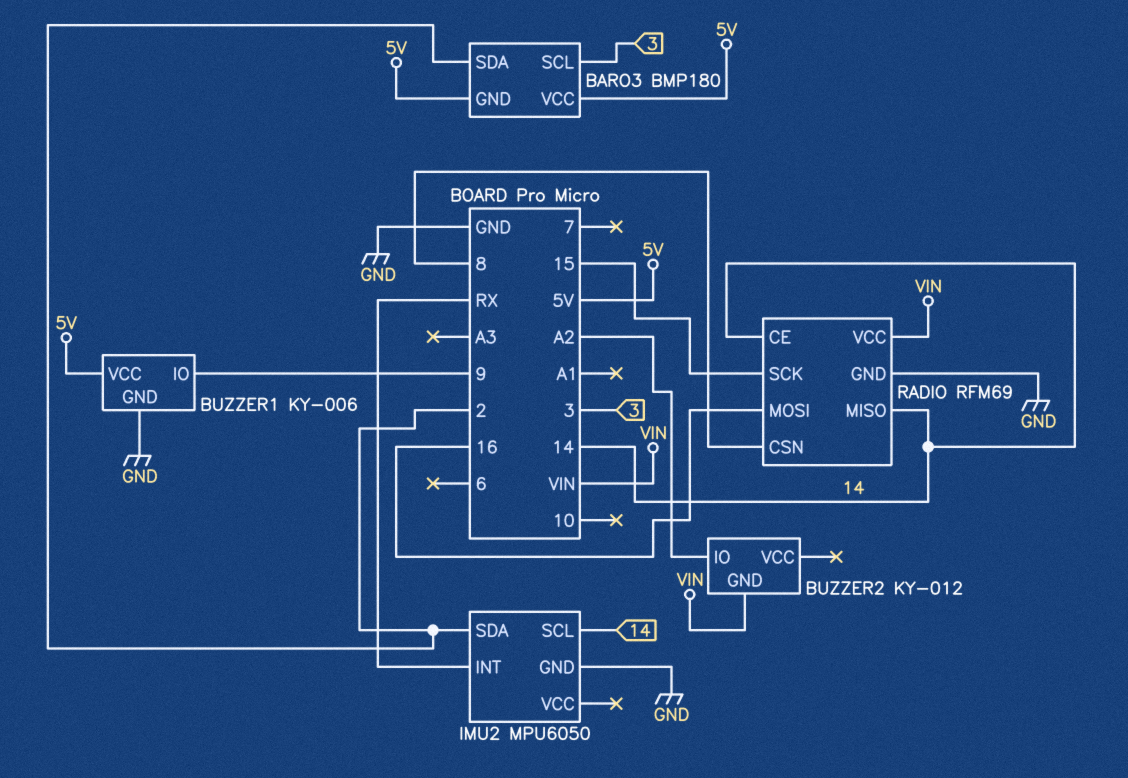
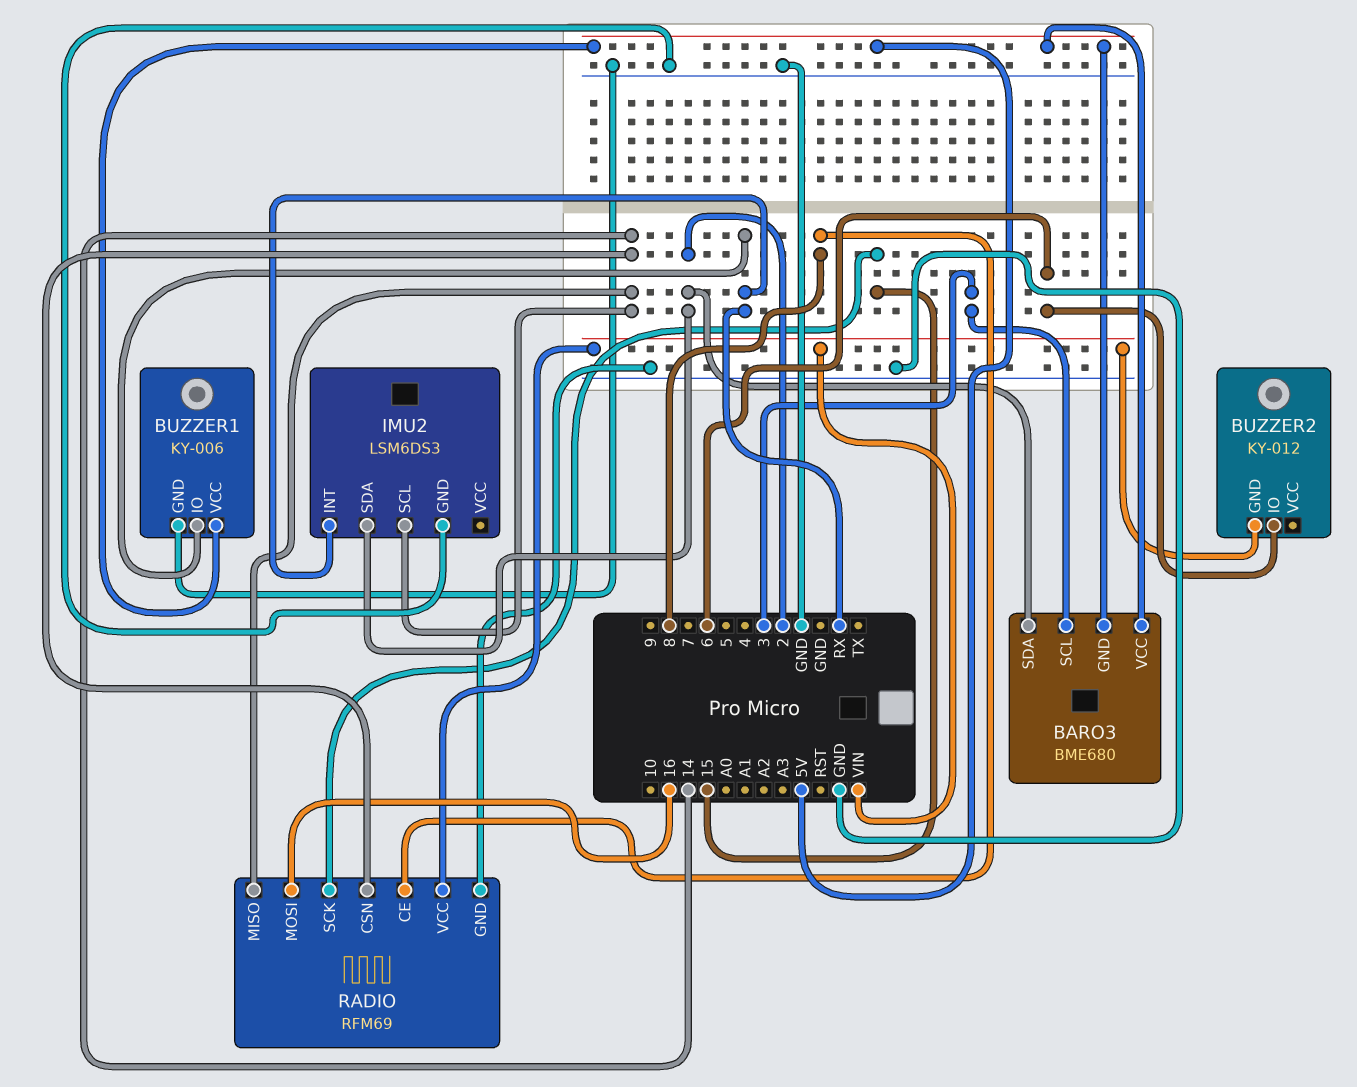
BARO3: BMP180 -> BME680
BUZZER1 pin IO: 9 -> RX
BUZZER2 pin IO: A2 -> 6
IMU2: MPU6050 -> LSM6DS3
RADIO pin CE: 14 -> 8
RADIO pin CSN: 8 -> 14

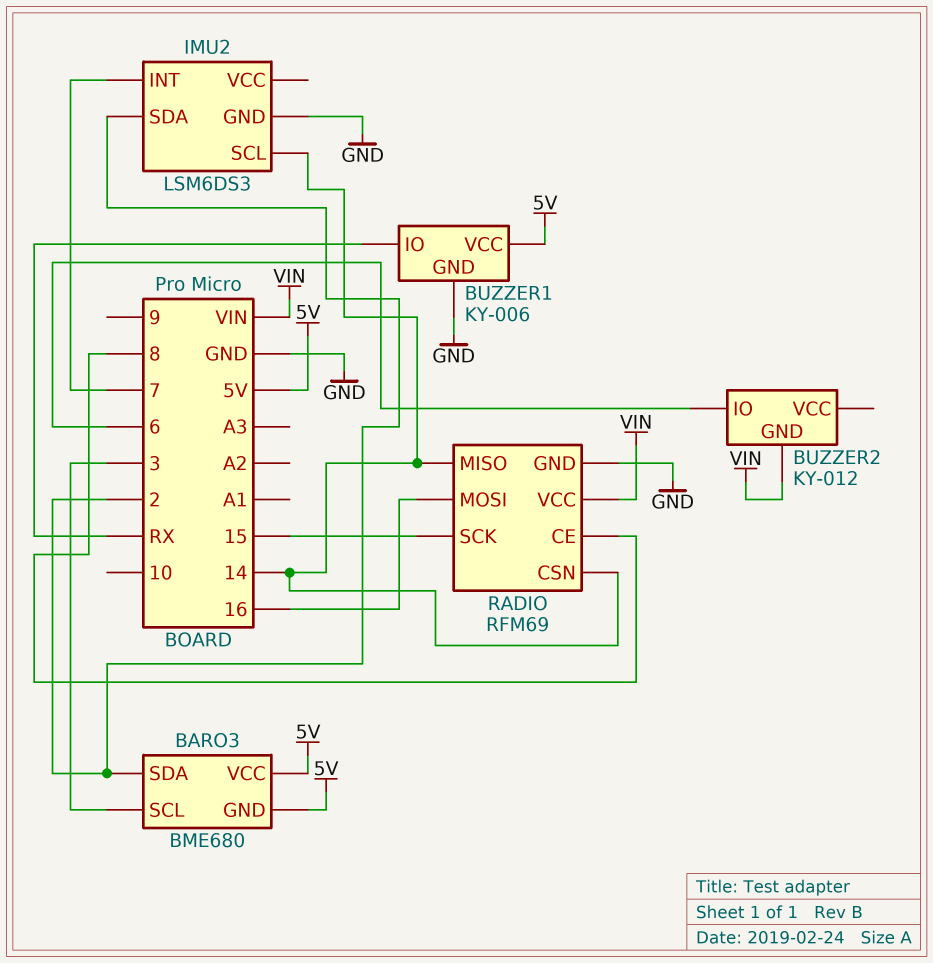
IMU2 pin INT: RX -> 7

